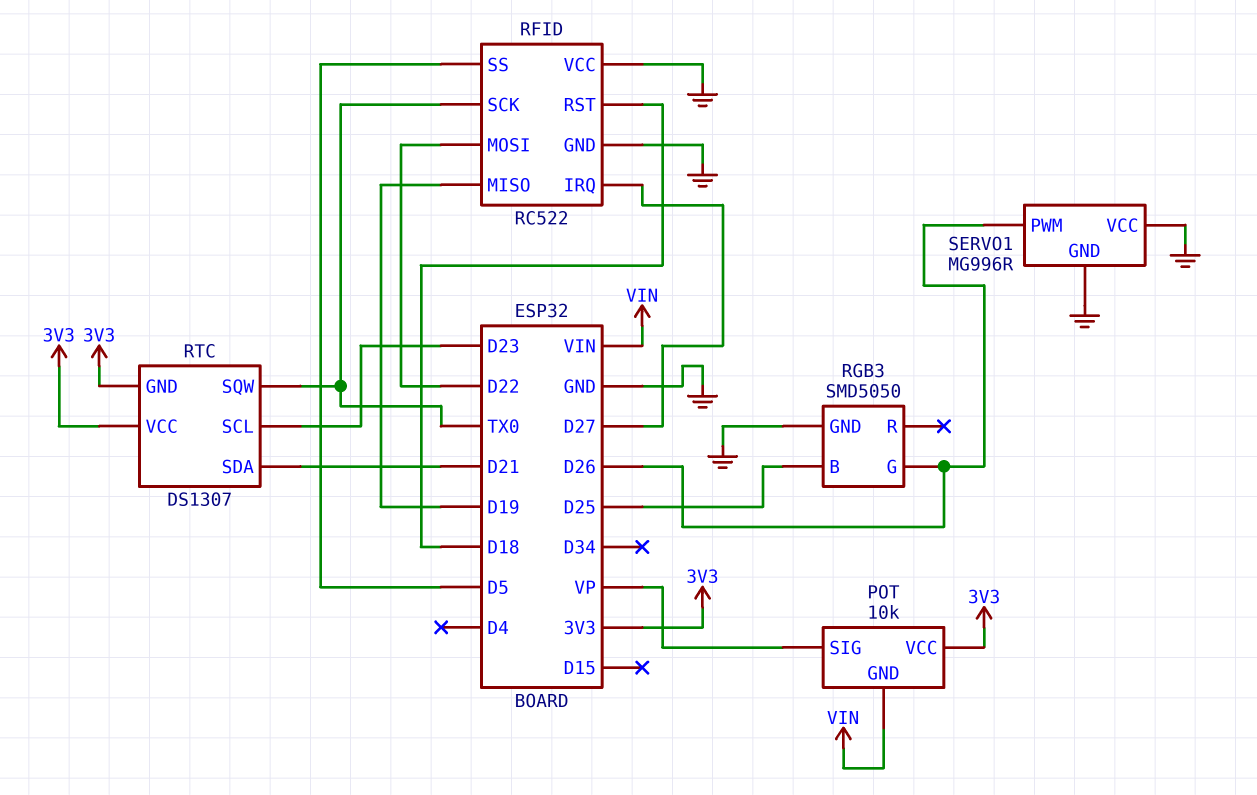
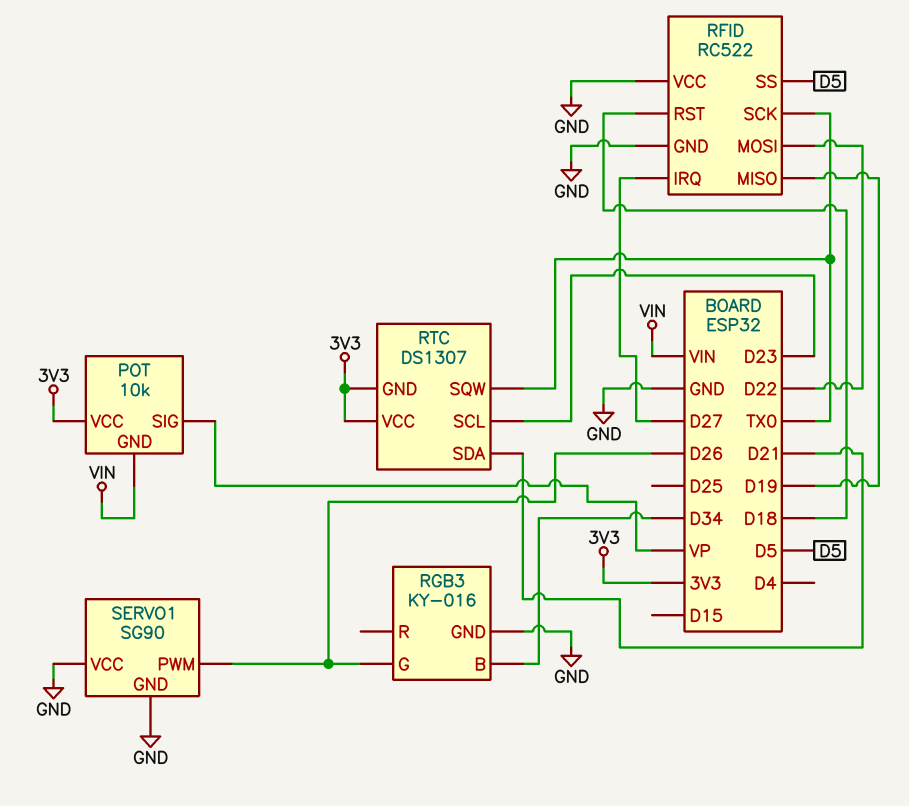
RGB3: SMD5050 -> KY-016
RGB3 pin B: D25 -> D34
SERVO1: MG996R -> SG90

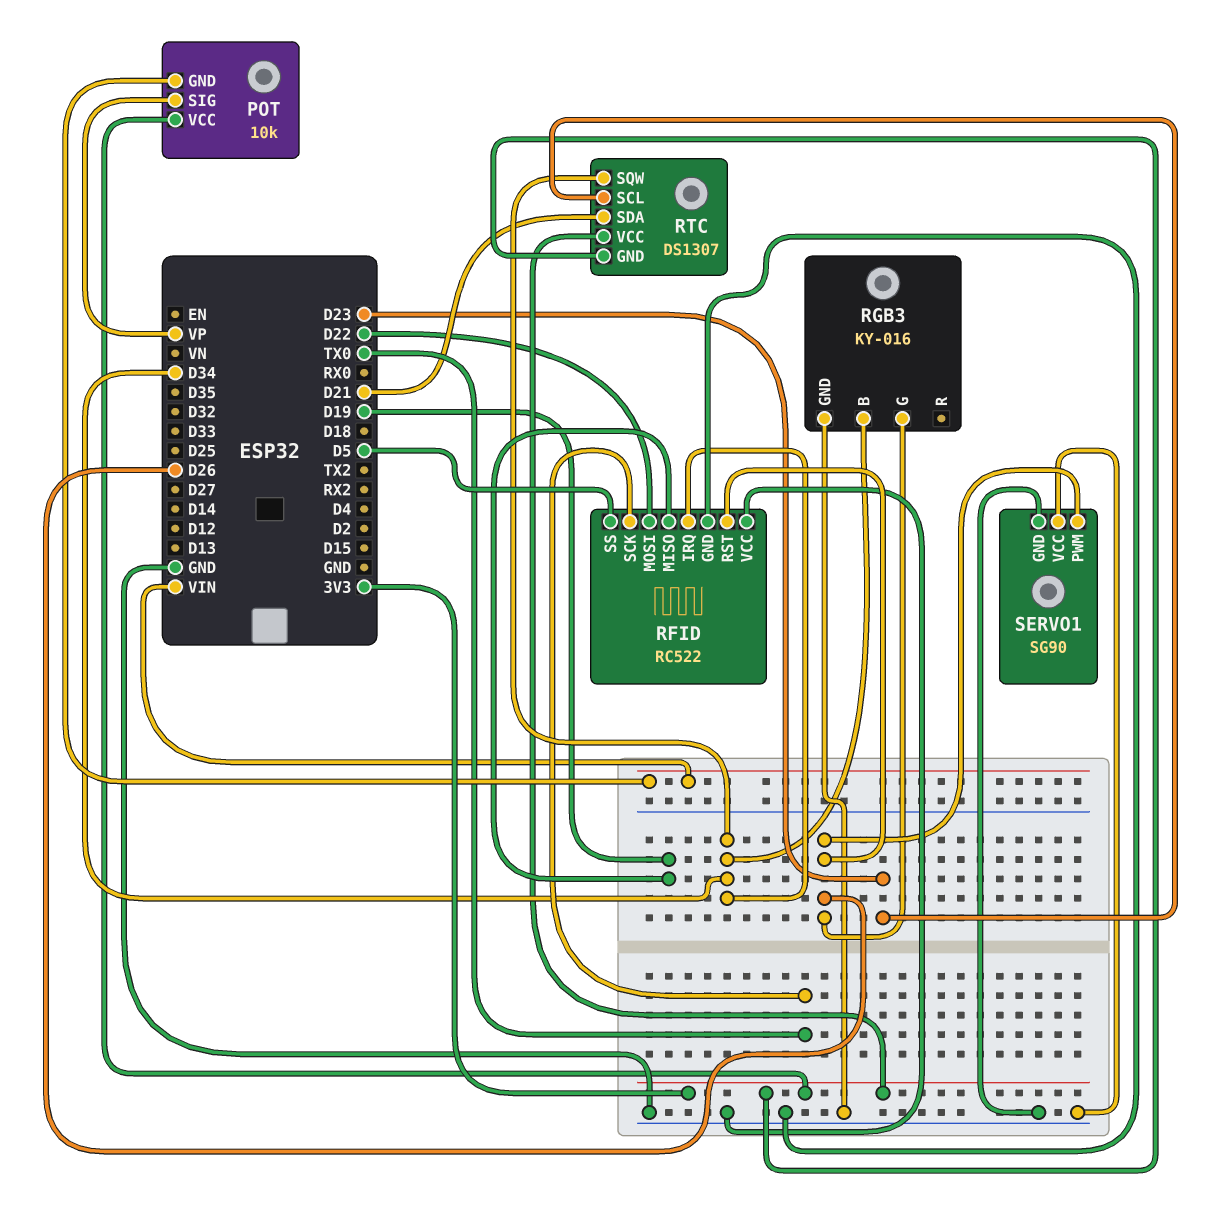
RFID pin IRQ: D27 -> D34
RFID pin RST: D18 -> D26
RTC pin SQW: TX0 -> D34

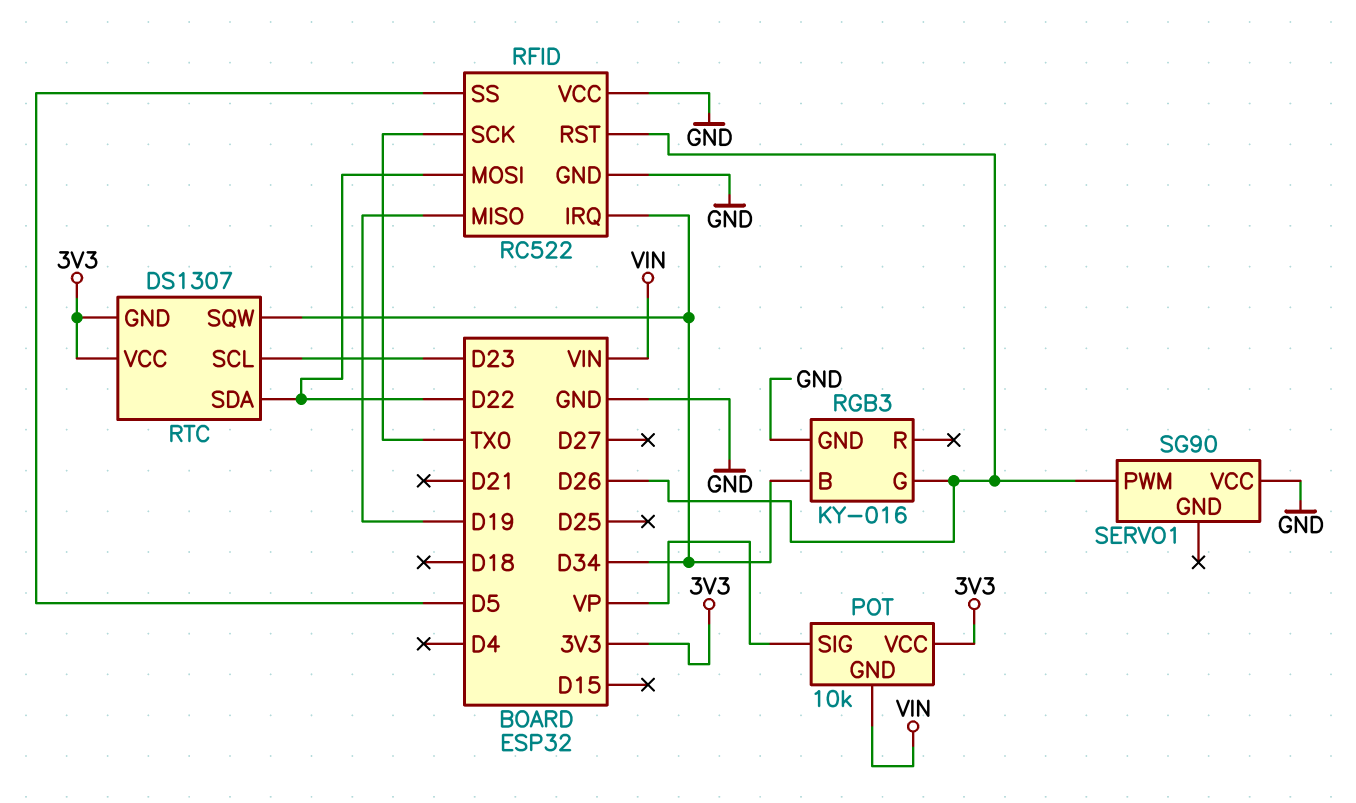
RTC pin SDA: D21 -> D22
SERVO1 pin GND: GND -> none

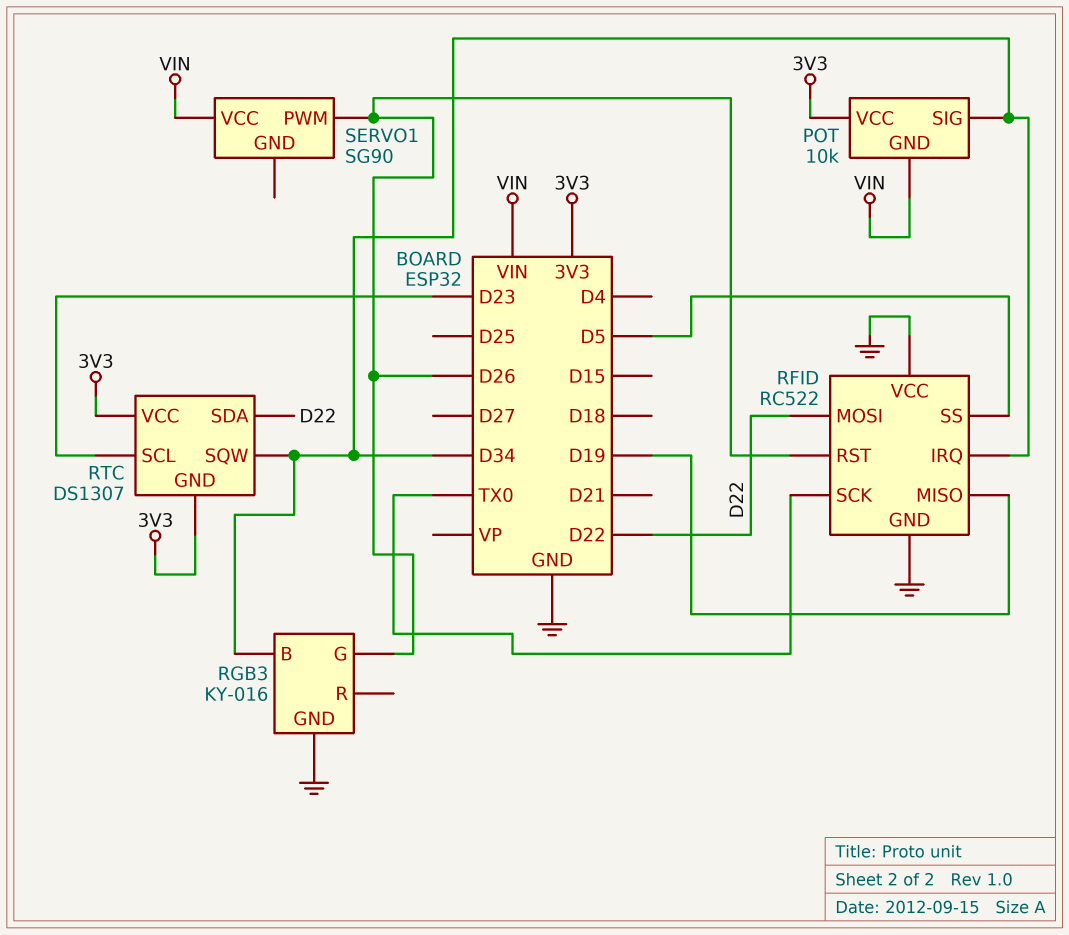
POT pin SIG: VP -> D34
SERVO1 pin VCC: GND -> VIN

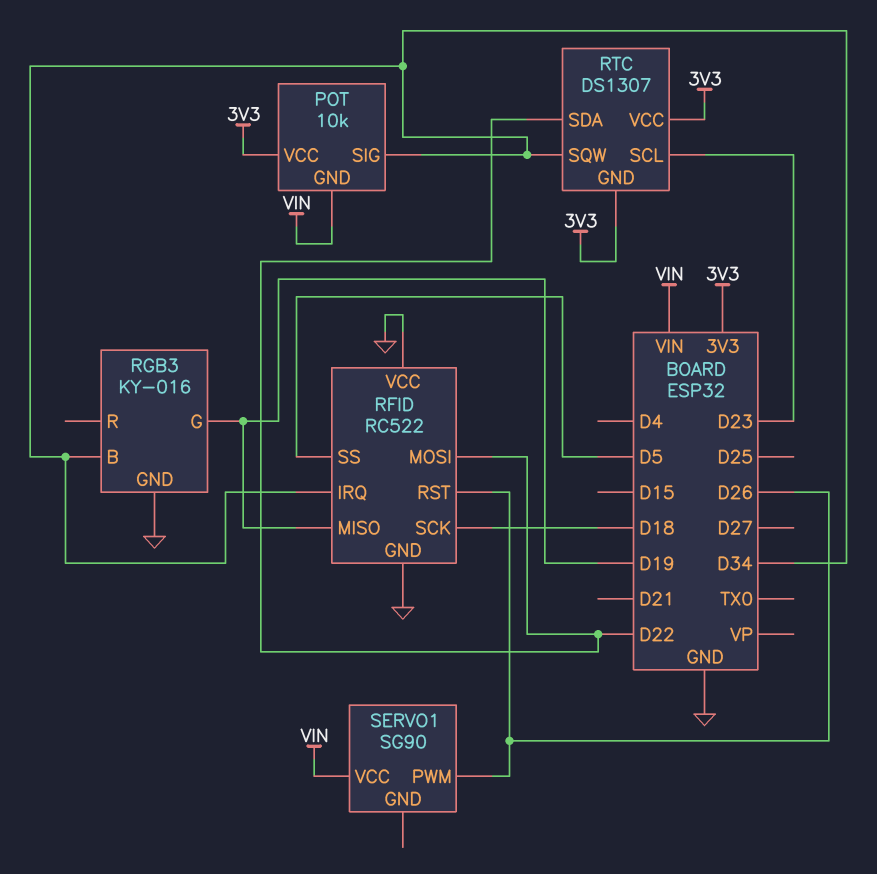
RFID pin SCK: TX0 -> D18
RGB3 pin G: D26 -> D19

